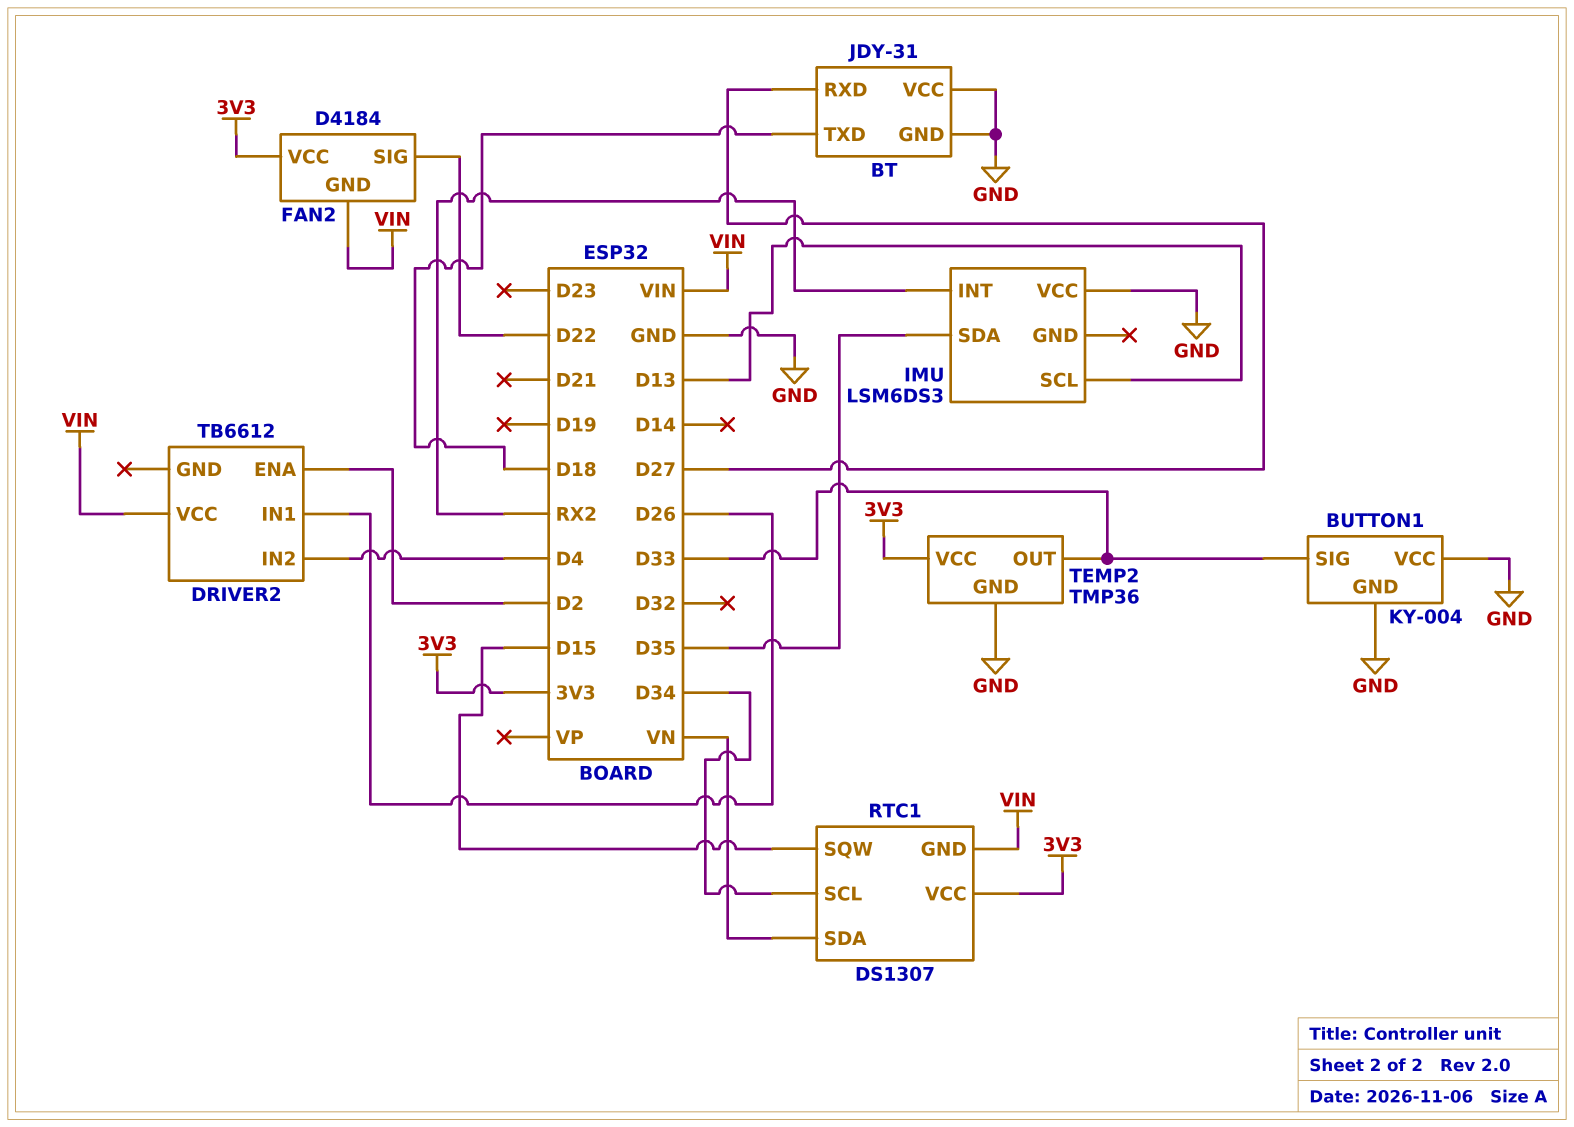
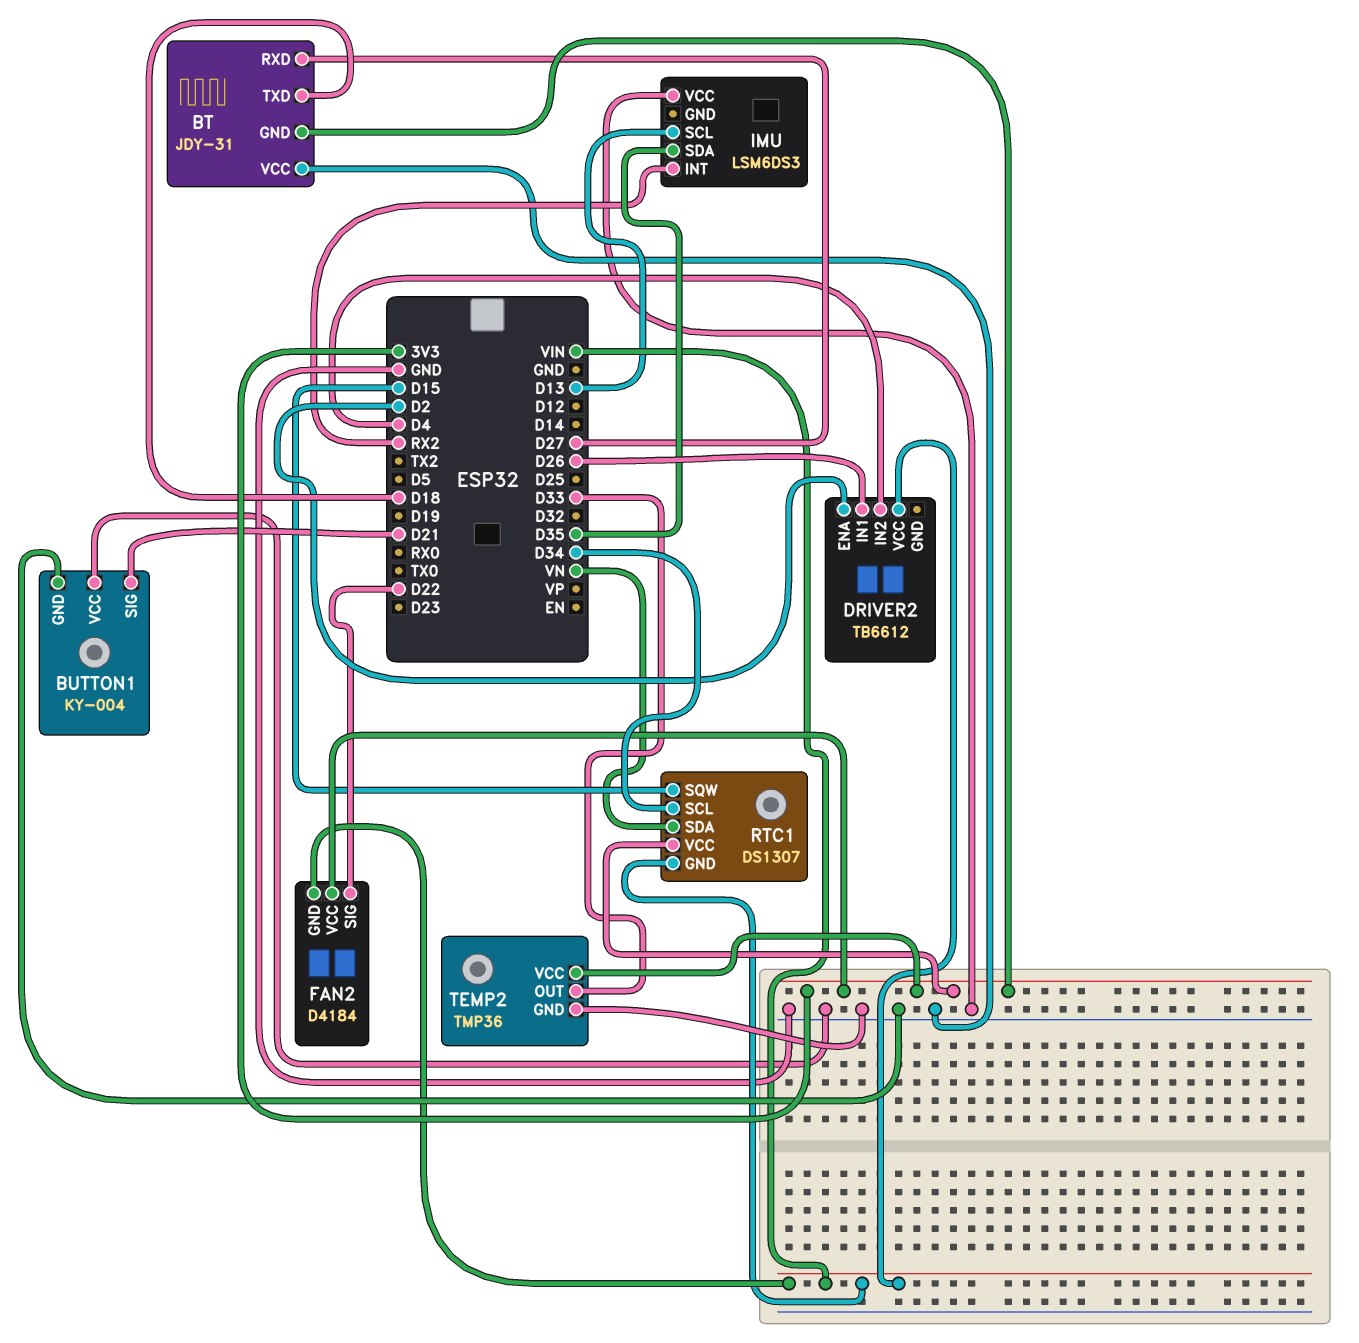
BT pin GND: GND -> 3V3
BUTTON1 pin SIG: D33 -> D21

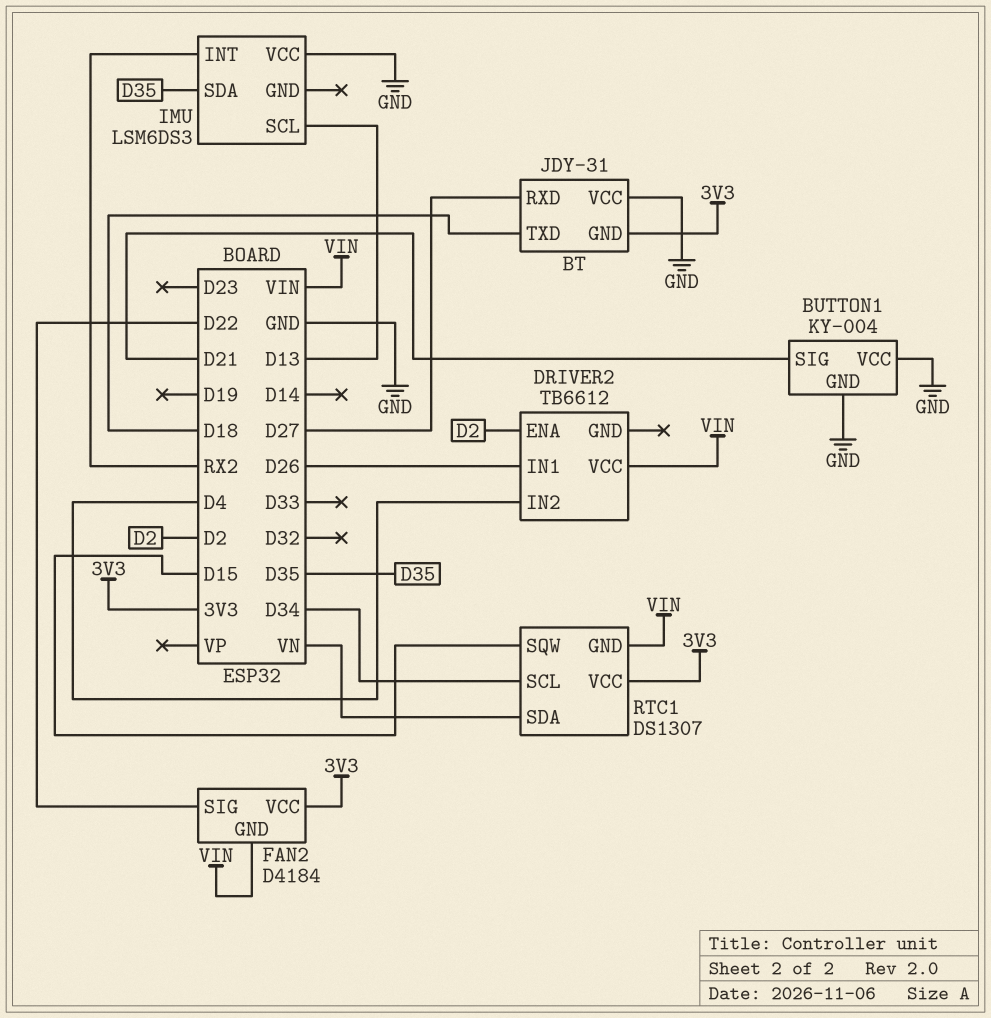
TEMP2: TMP36 -> none
TEMP2 pin GND: GND -> none
TEMP2 pin OUT: D33 -> none
TEMP2 pin VCC: 3V3 -> none

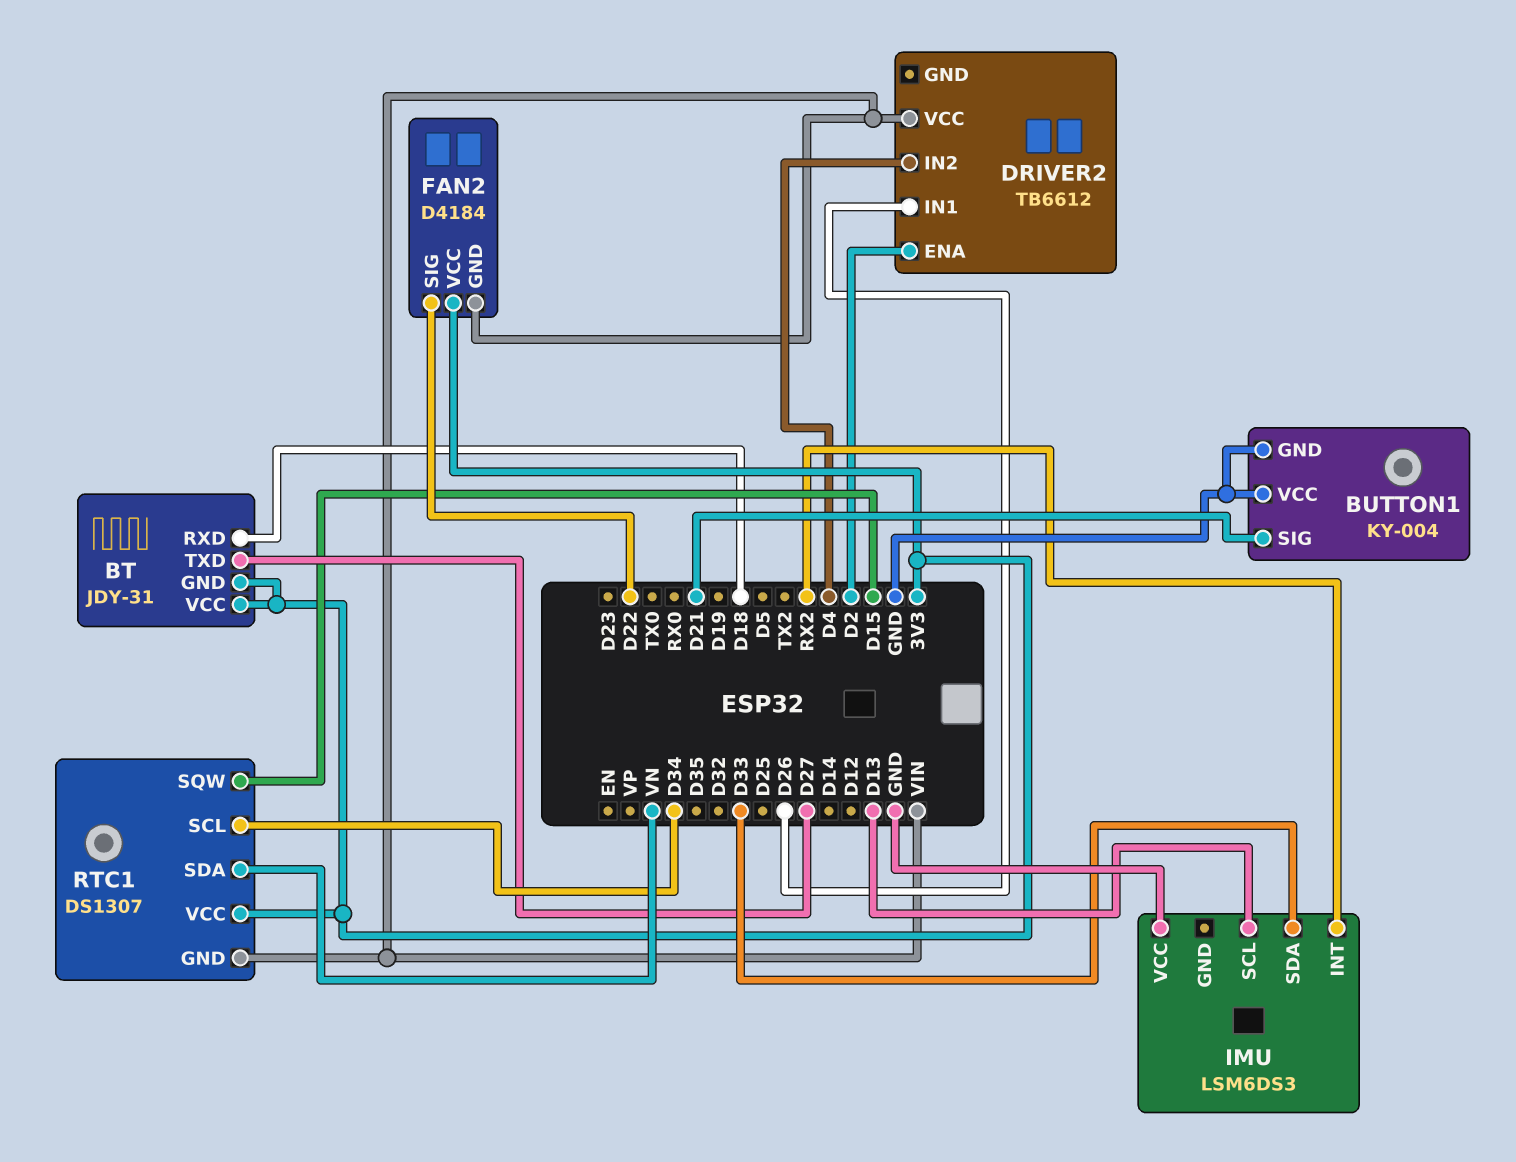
BT pin RXD: D27 -> D18
BT pin TXD: D18 -> D27
BT pin VCC: GND -> 3V3
IMU pin SDA: D35 -> D33

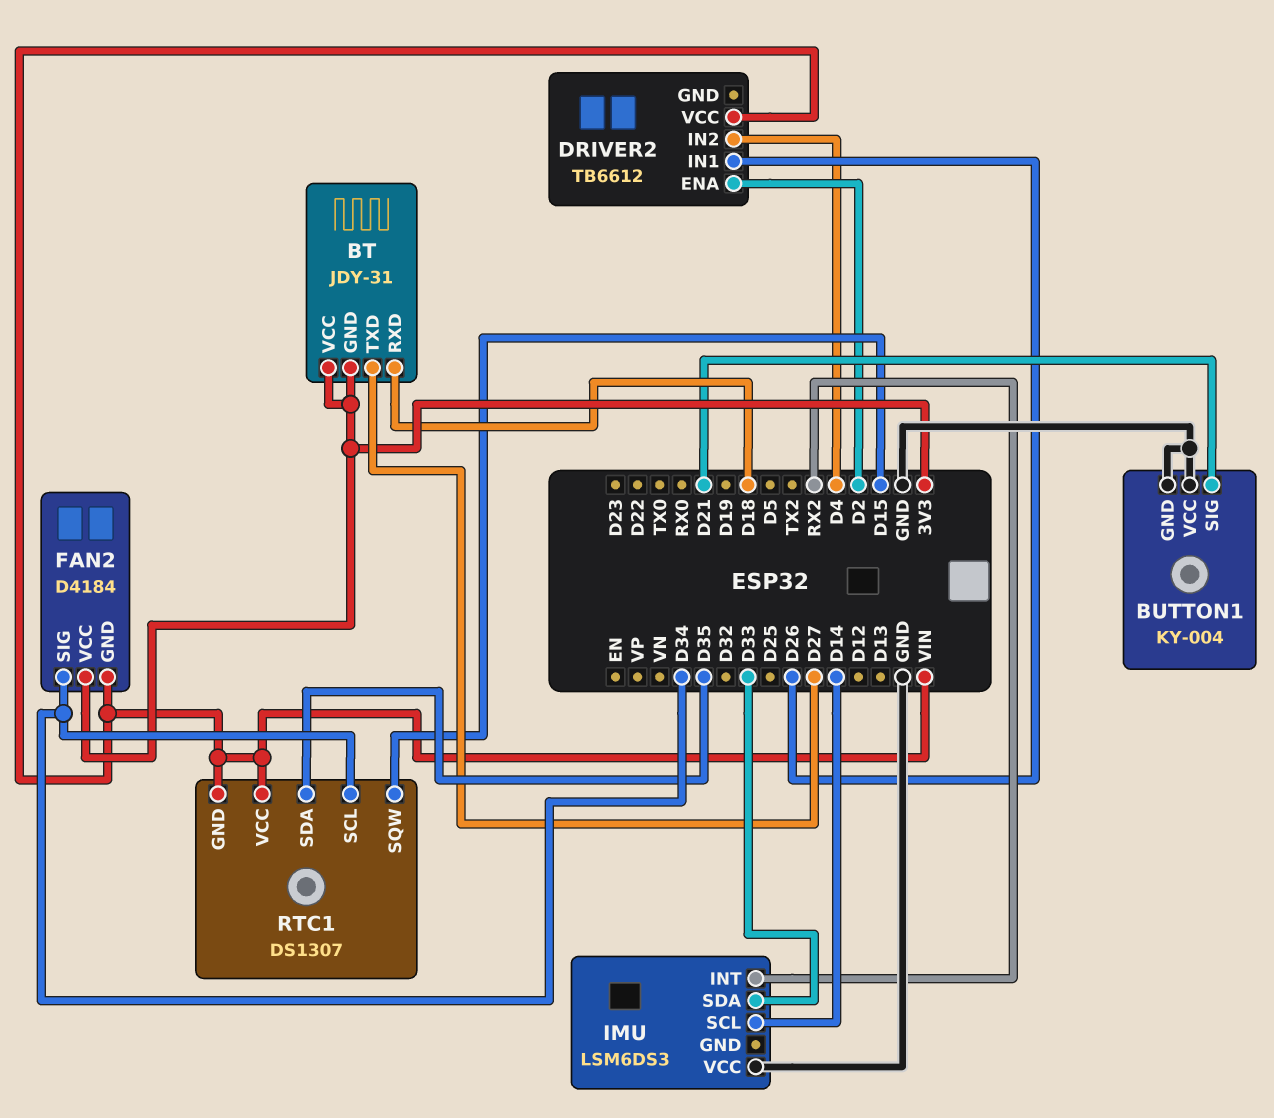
FAN2 pin SIG: D22 -> D34
IMU pin SCL: D13 -> D14
RTC1 pin SDA: VN -> D35
RTC1 pin VCC: 3V3 -> VIN

